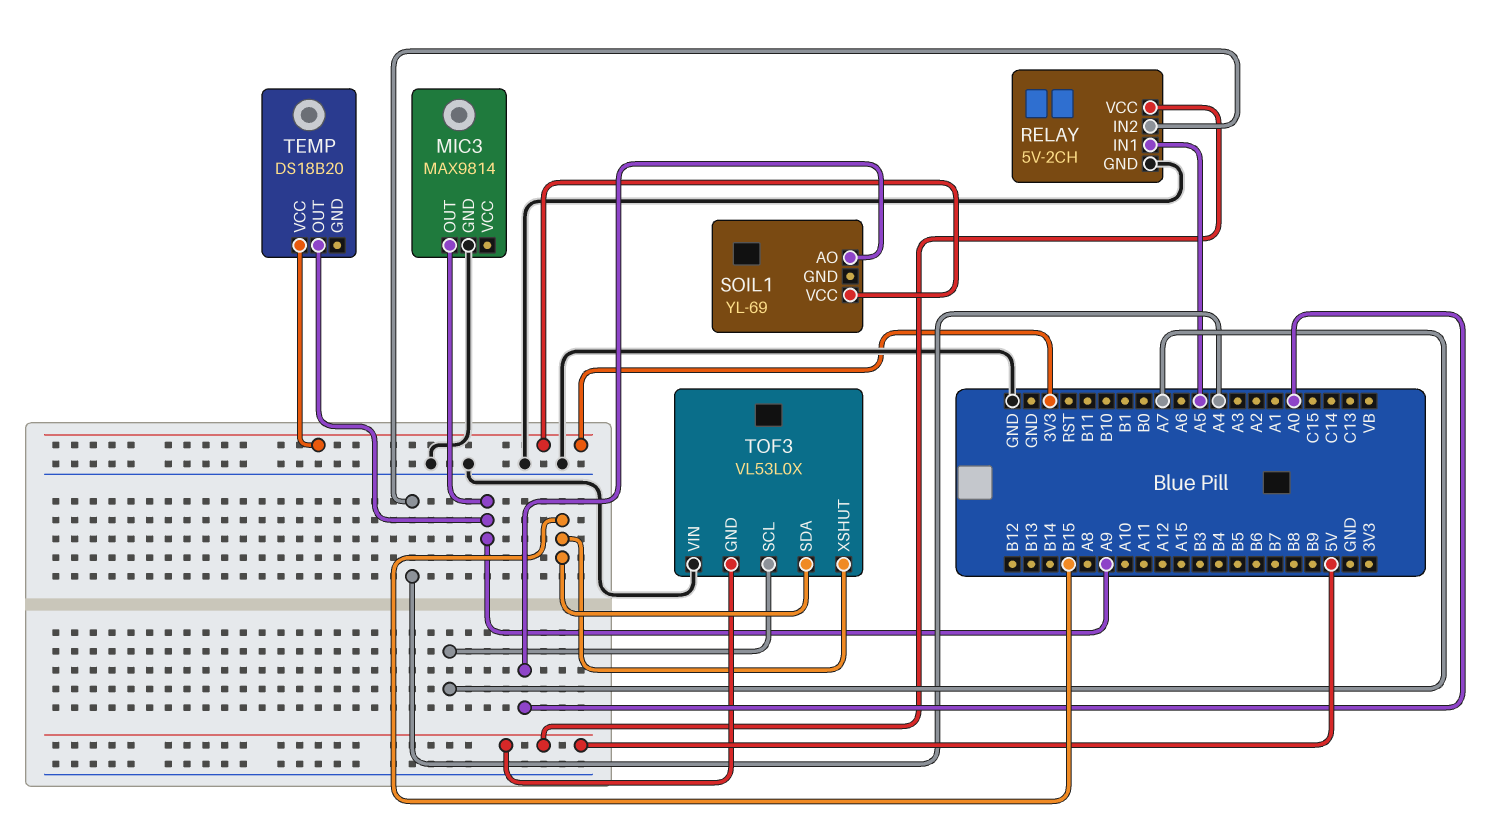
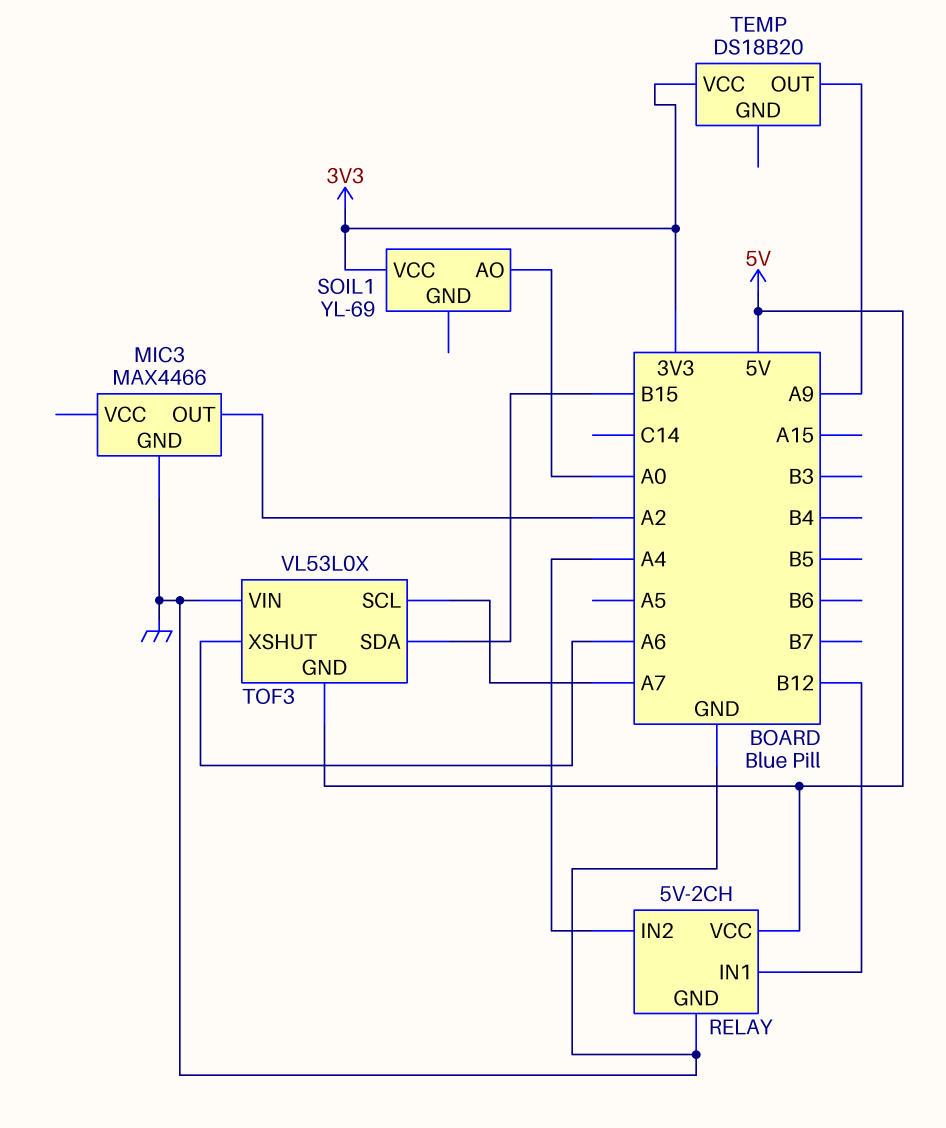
MIC3: MAX9814 -> MAX4466
MIC3 pin OUT: A9 -> A2
RELAY pin IN1: A5 -> B12
TOF3 pin XSHUT: B15 -> A6

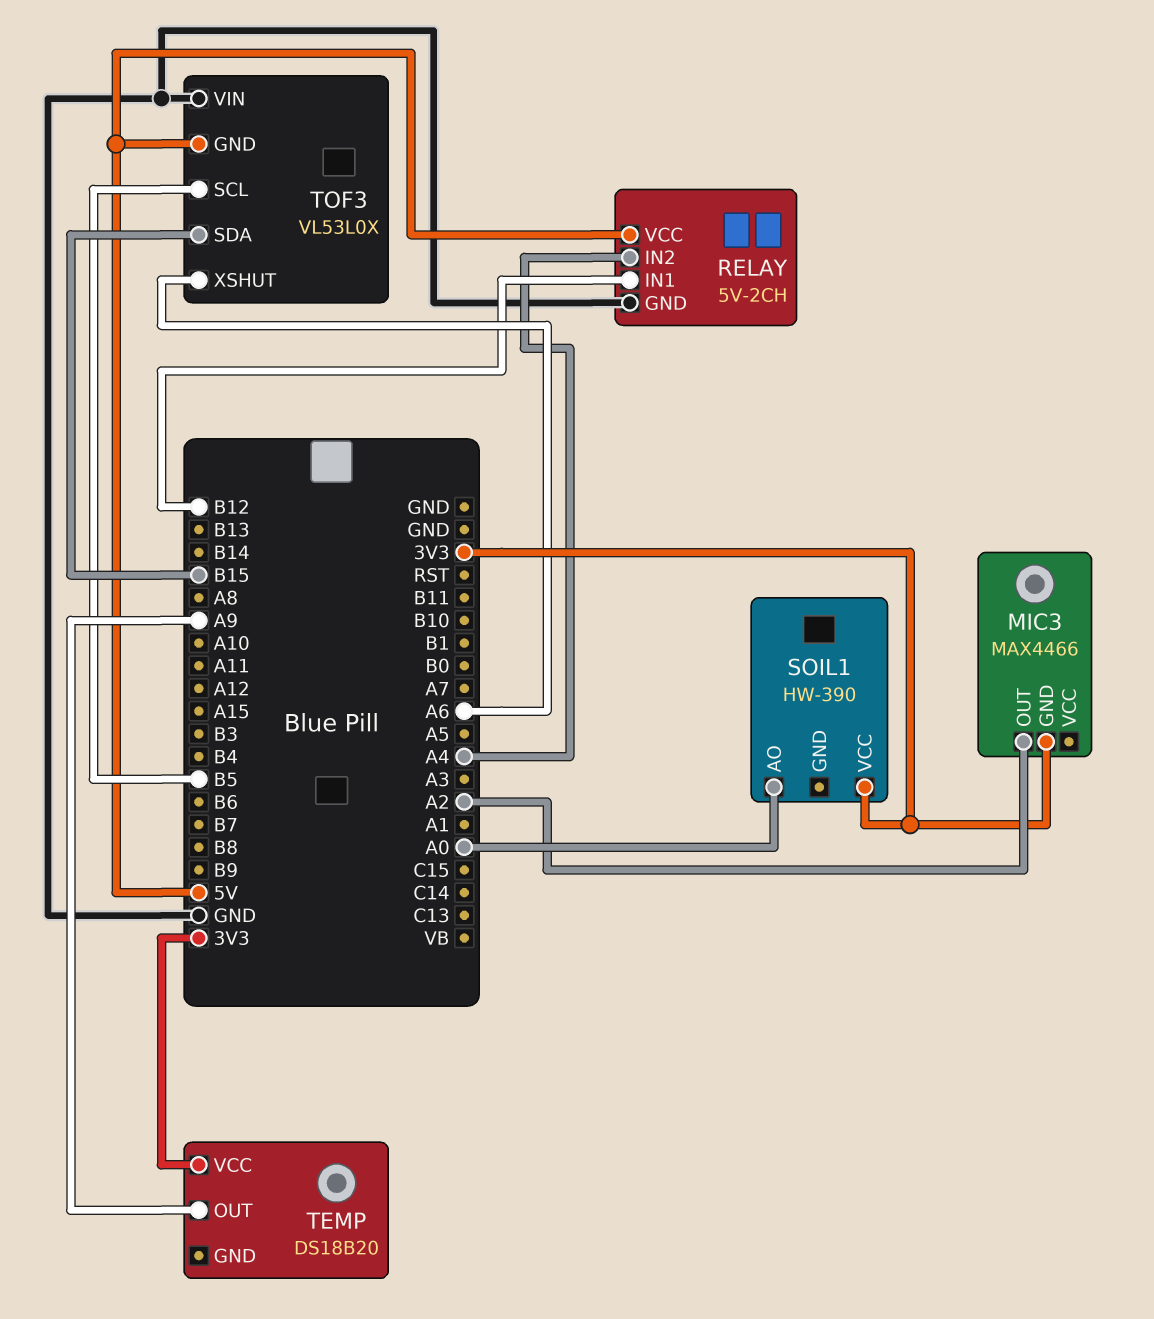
MIC3 pin GND: GND -> 3V3
SOIL1: YL-69 -> HW-390
TOF3 pin SCL: A7 -> B5

